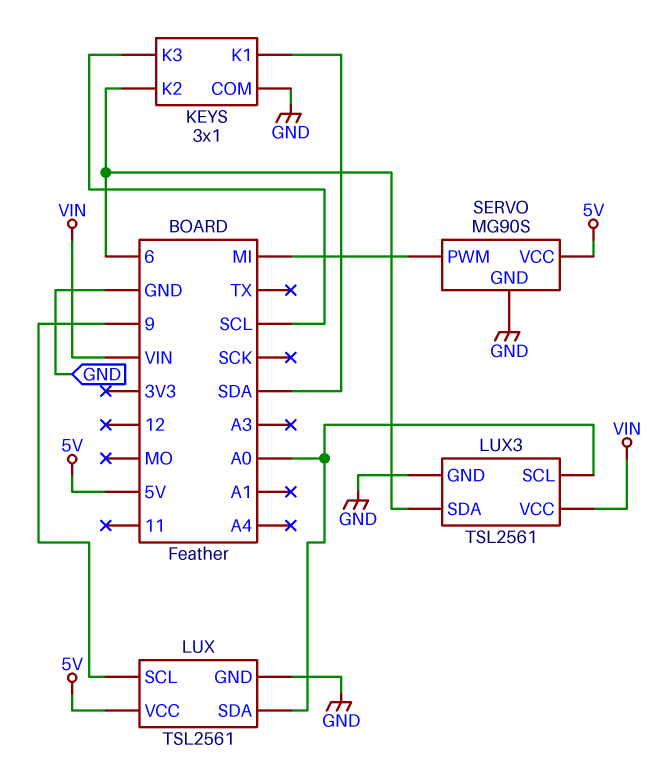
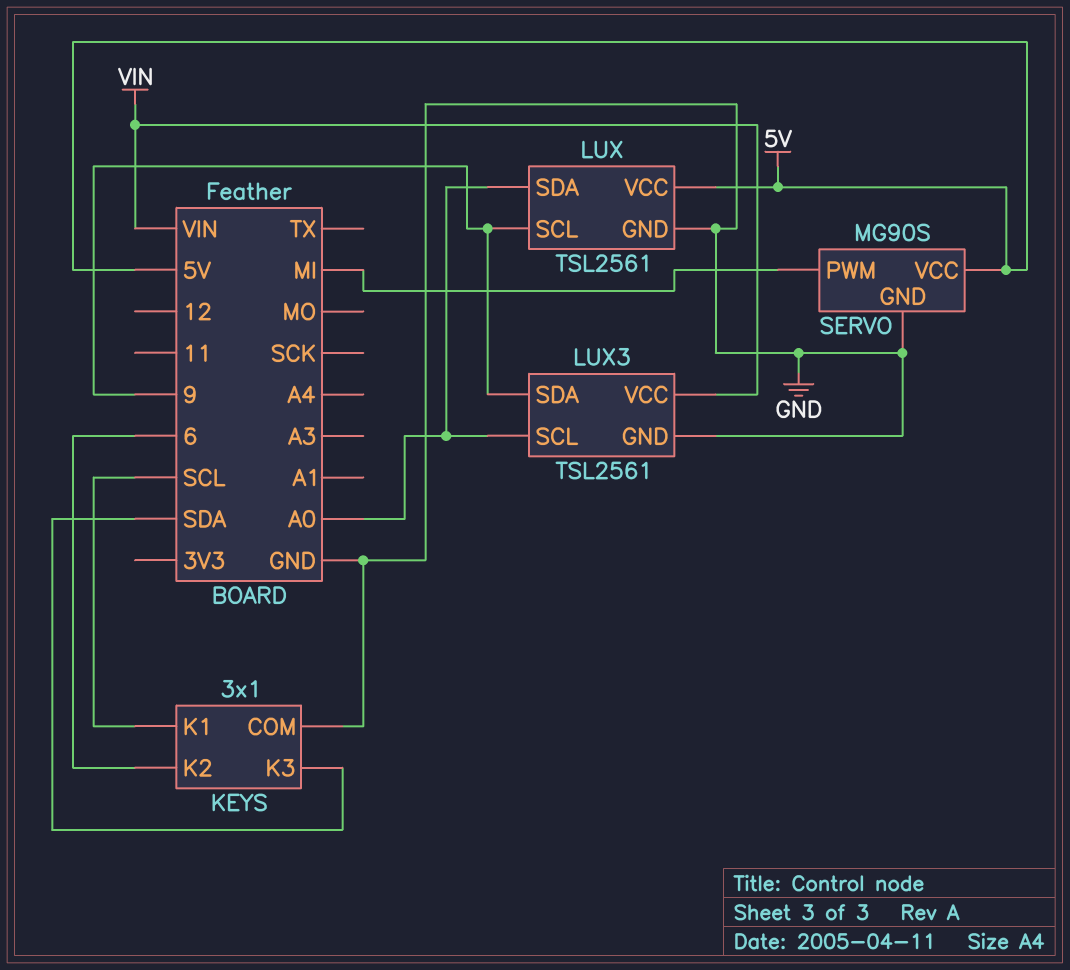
KEYS pin K1: SDA -> SCL
KEYS pin K3: SCL -> SDA
LUX3 pin SDA: 6 -> 9

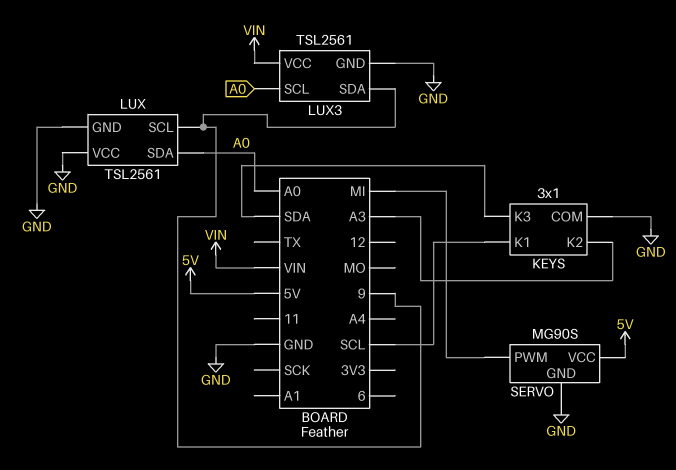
KEYS pin K2: 6 -> A3
LUX pin VCC: 5V -> GND

